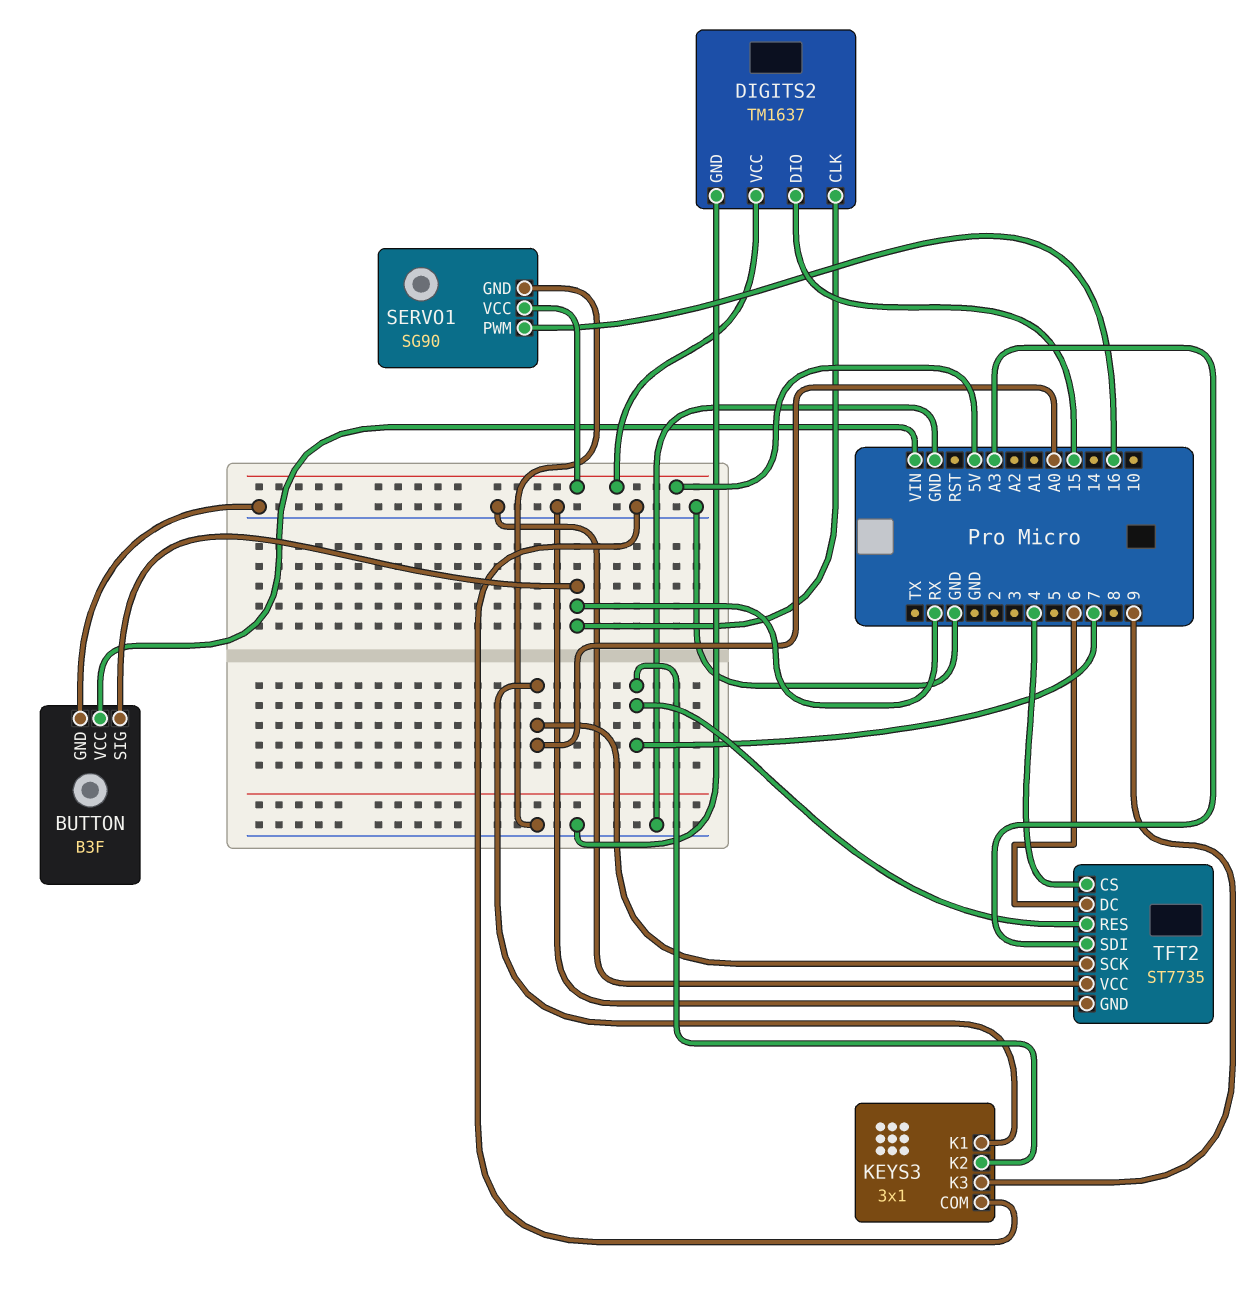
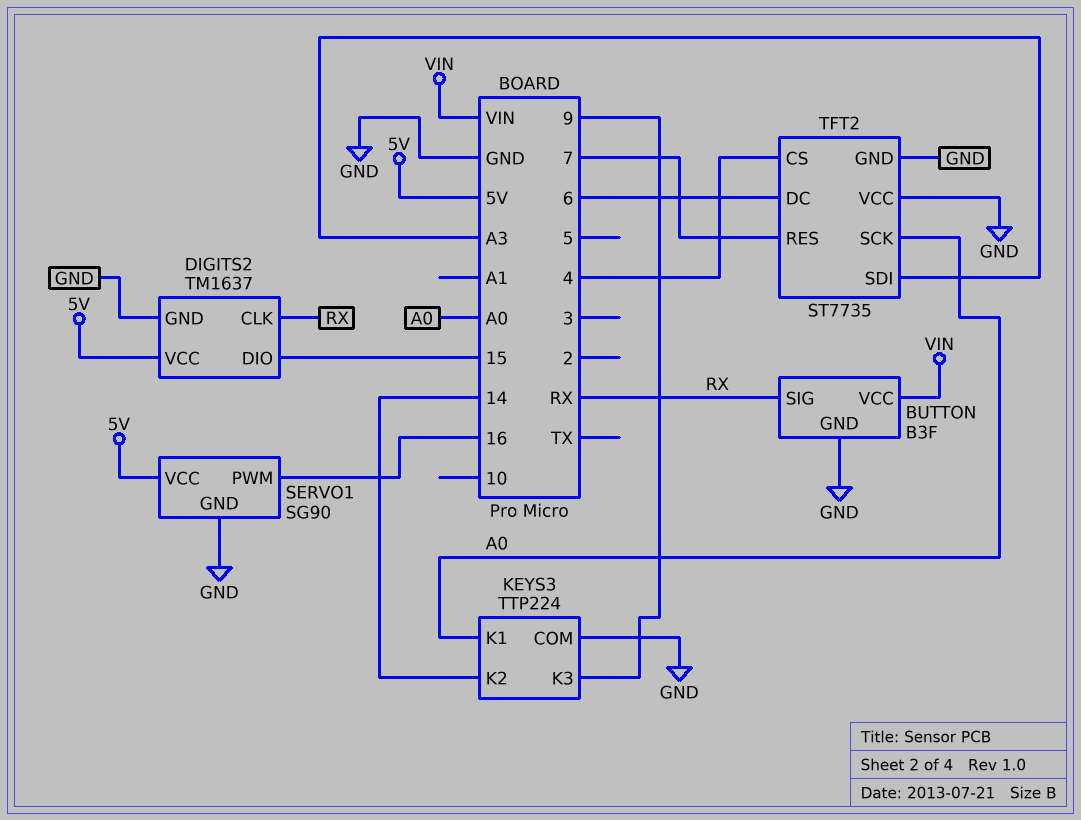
KEYS3: 3x1 -> TTP224
KEYS3 pin K2: 7 -> 14

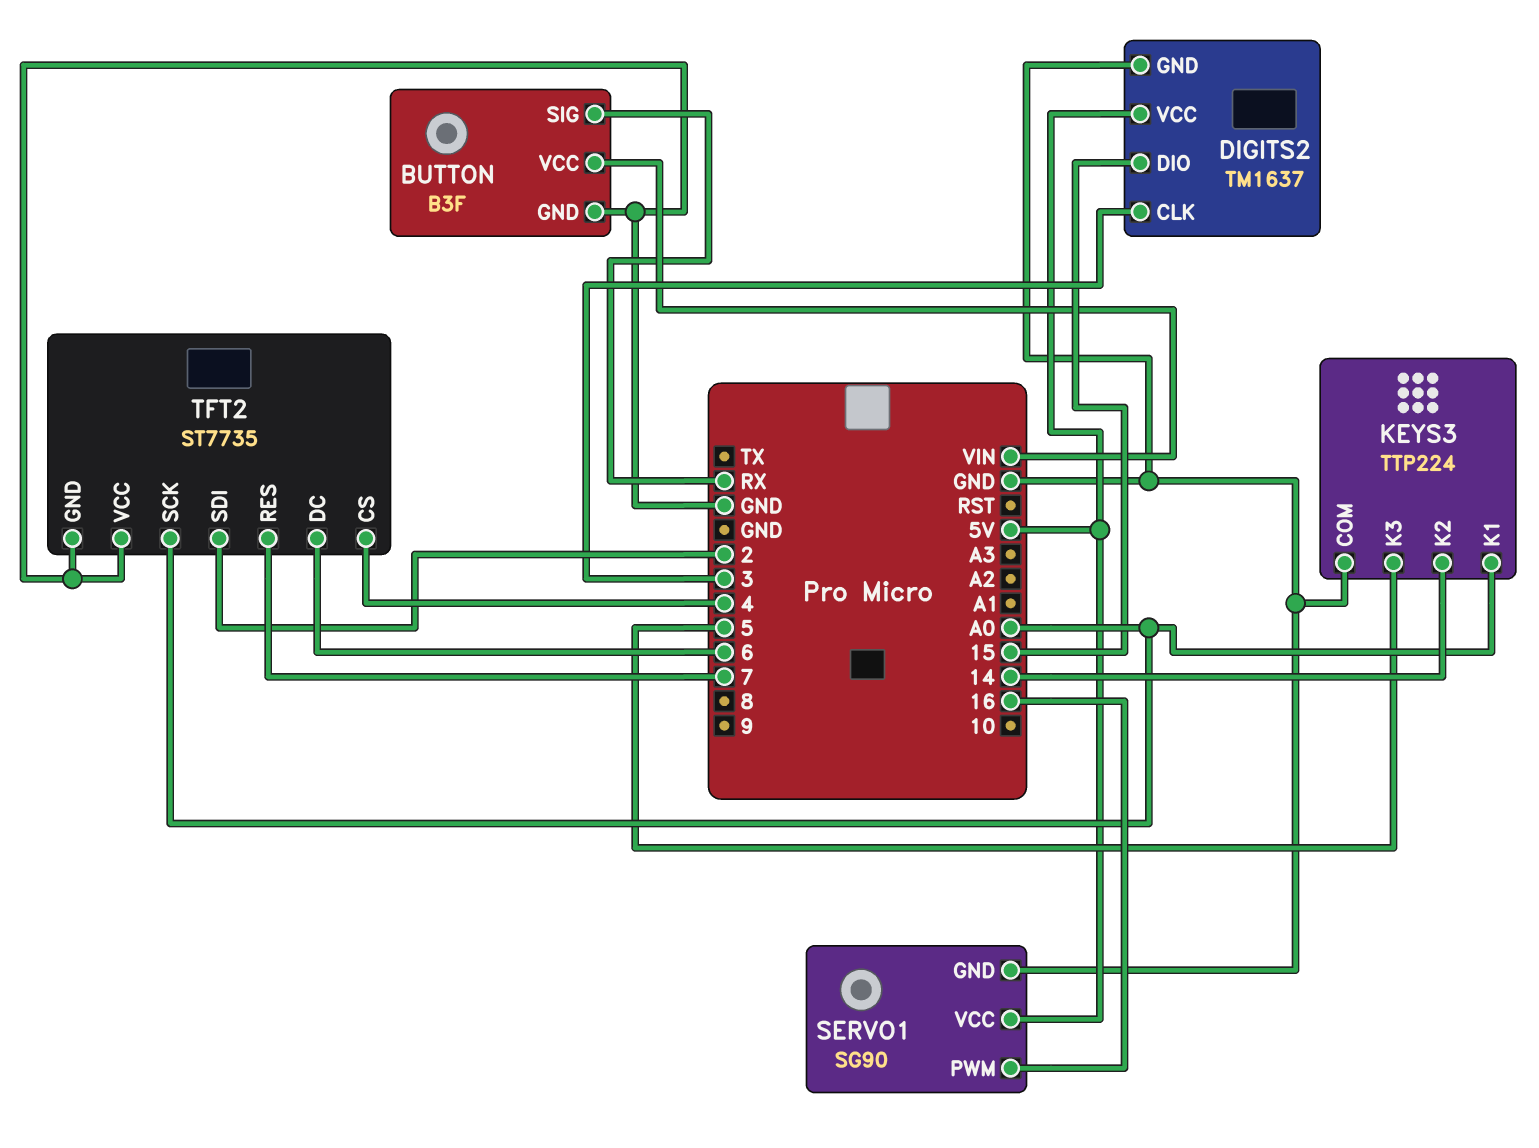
DIGITS2 pin CLK: RX -> 3
KEYS3 pin K3: 9 -> 5
TFT2 pin SDI: A3 -> 2

